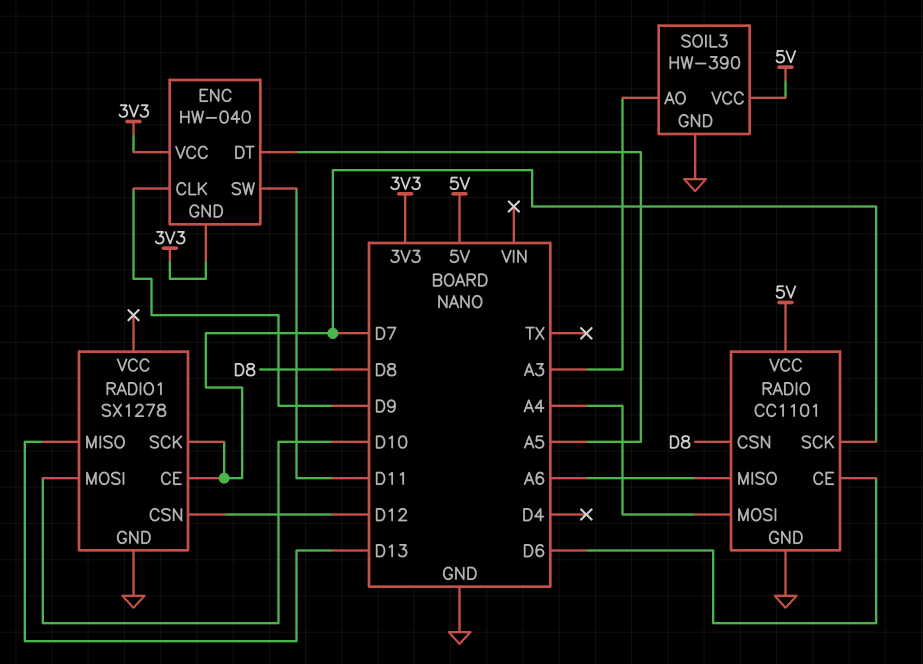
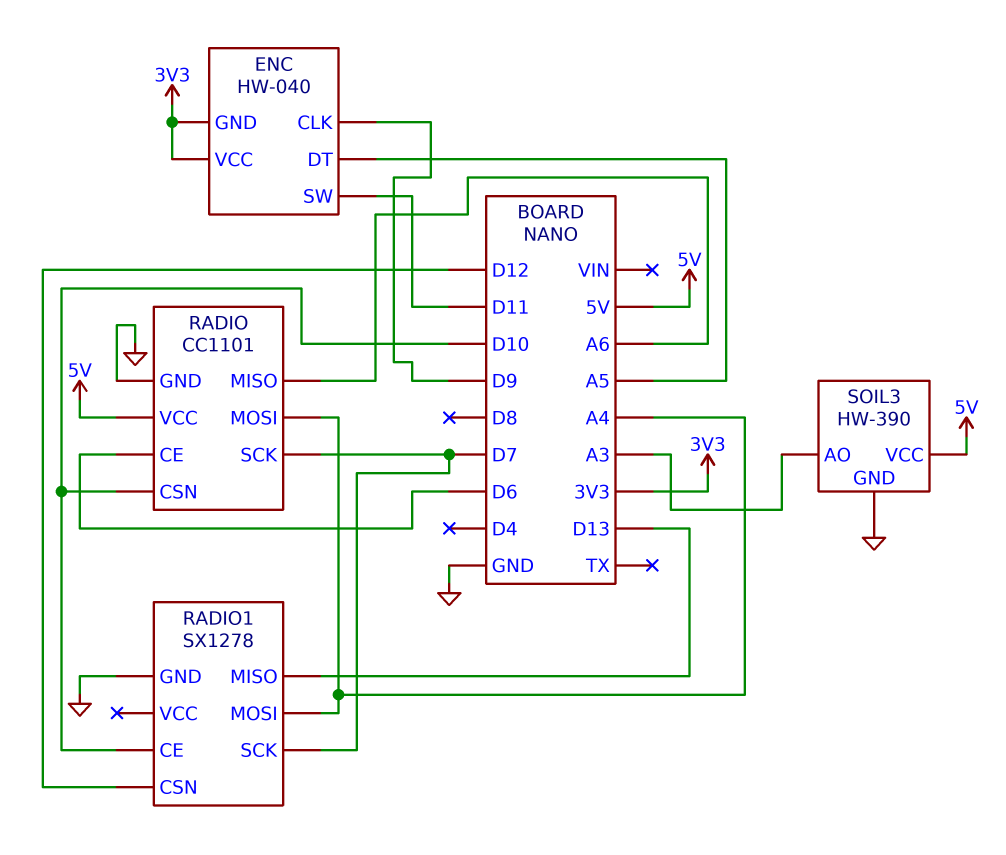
RADIO pin CSN: D8 -> D10
RADIO1 pin CE: D7 -> D10
RADIO1 pin MOSI: D10 -> A4

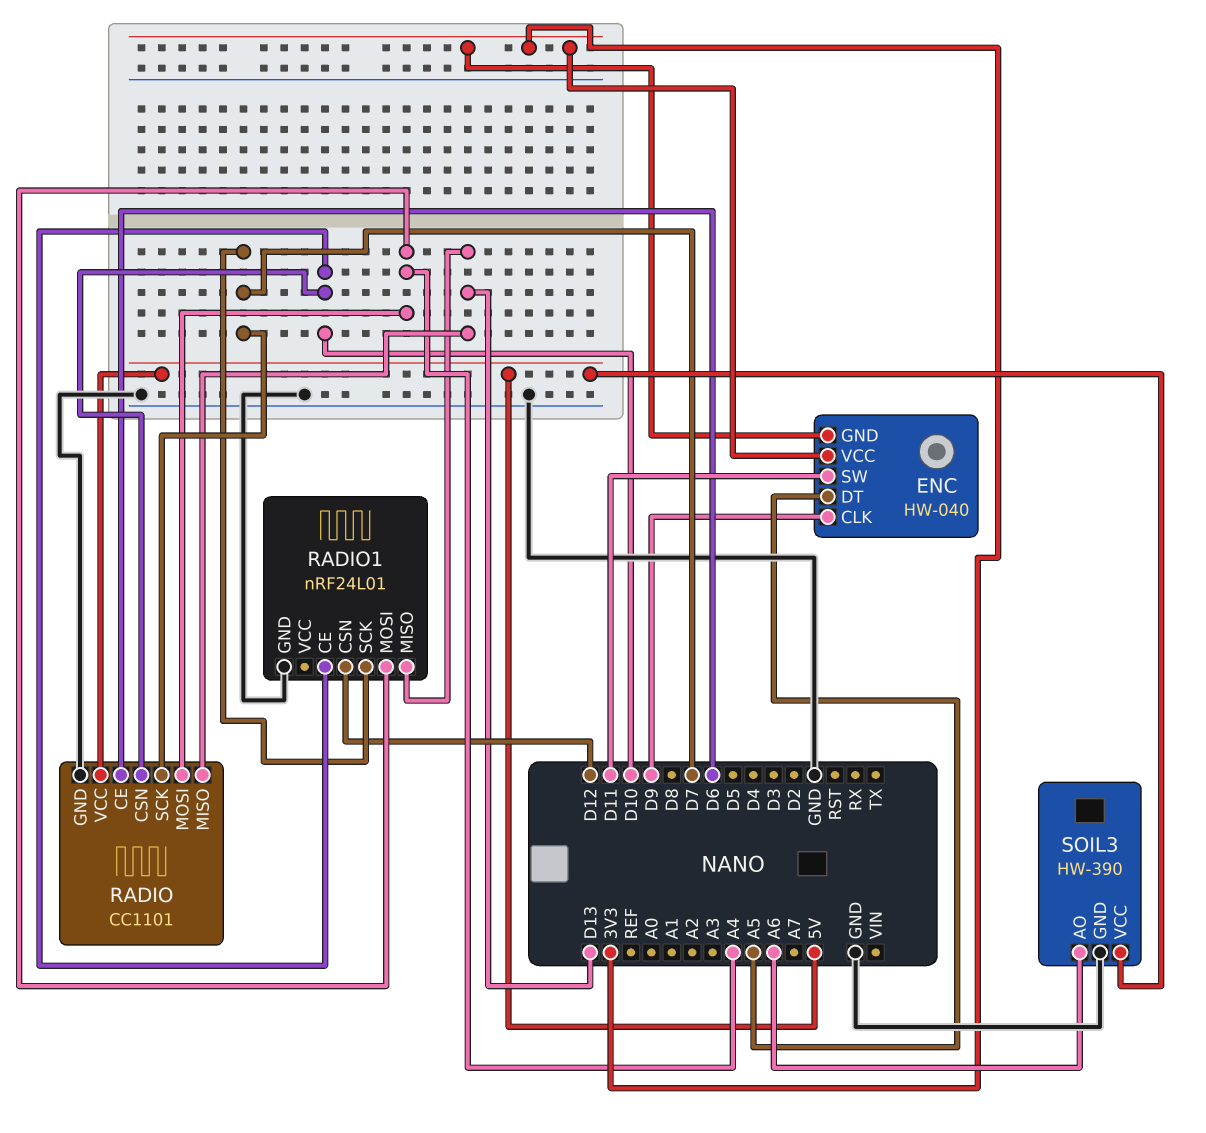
RADIO pin MISO: A6 -> D13
RADIO1: SX1278 -> nRF24L01
SOIL3 pin AO: A3 -> A6

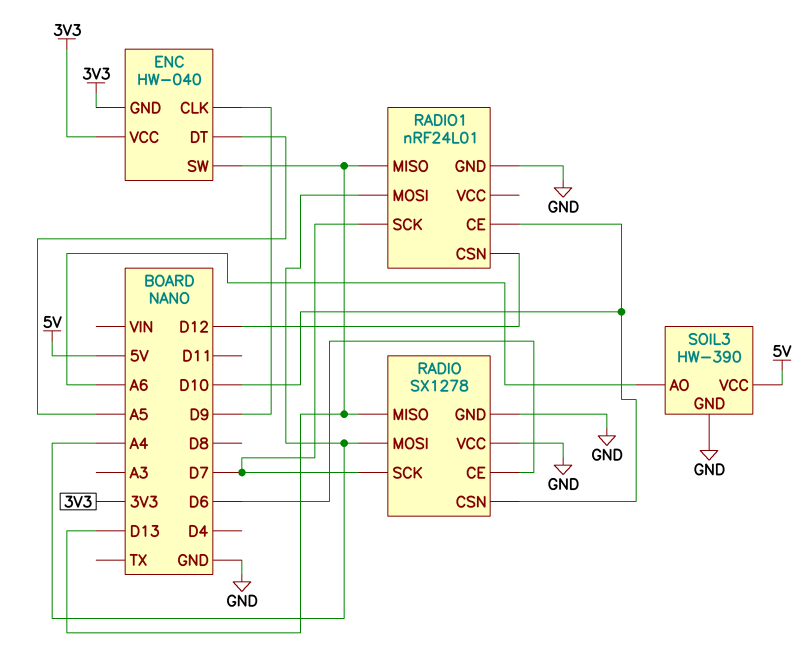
ENC pin SW: D11 -> D13
RADIO: CC1101 -> SX1278
RADIO pin VCC: 5V -> GND

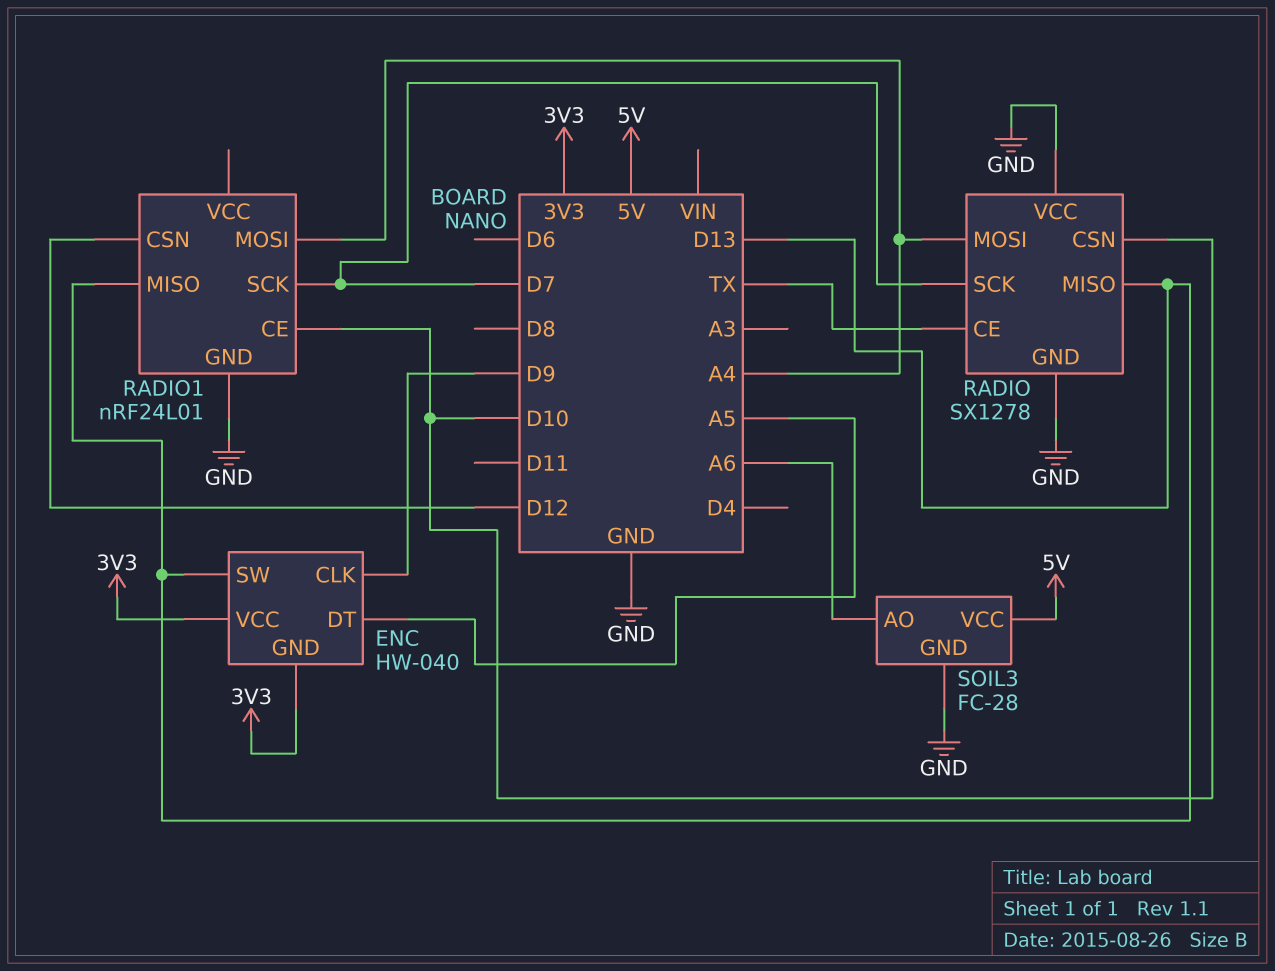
RADIO pin CE: D6 -> TX
SOIL3: HW-390 -> FC-28

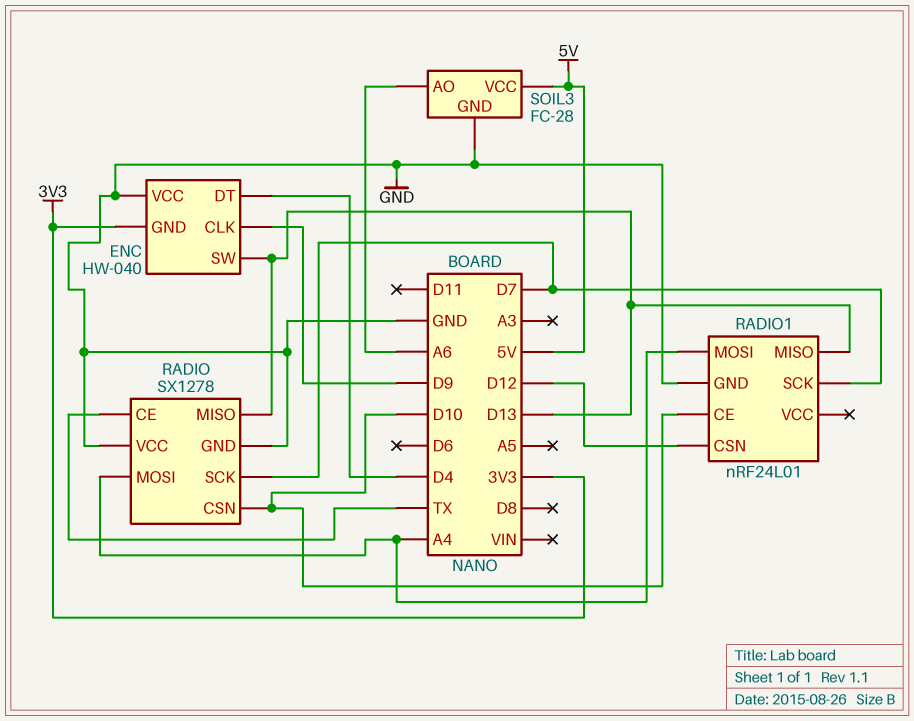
ENC pin DT: A5 -> D4
ENC pin VCC: 3V3 -> GND

